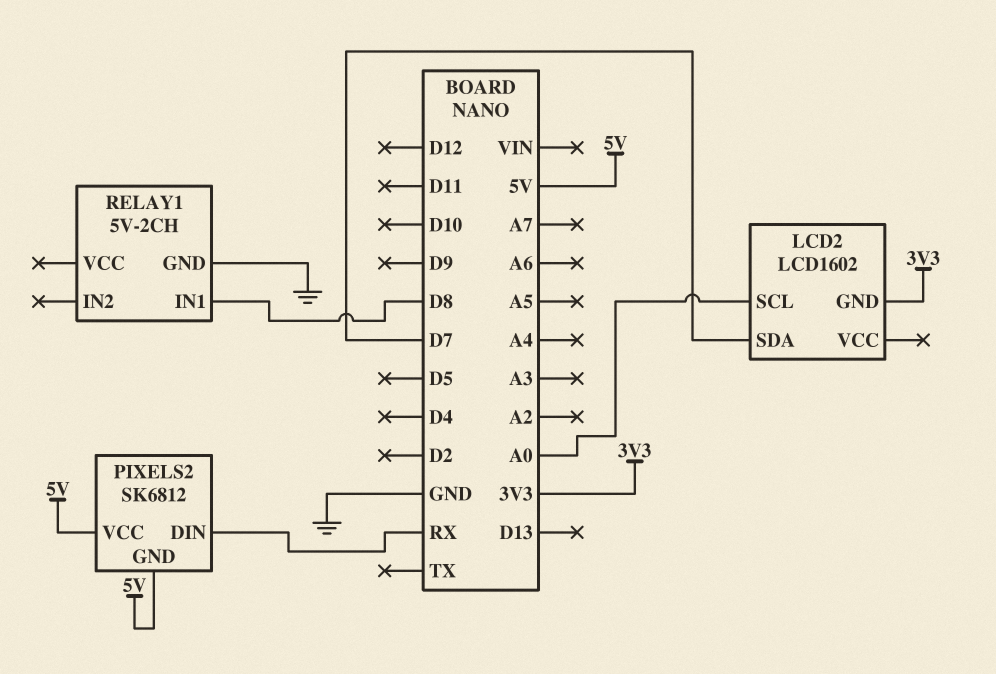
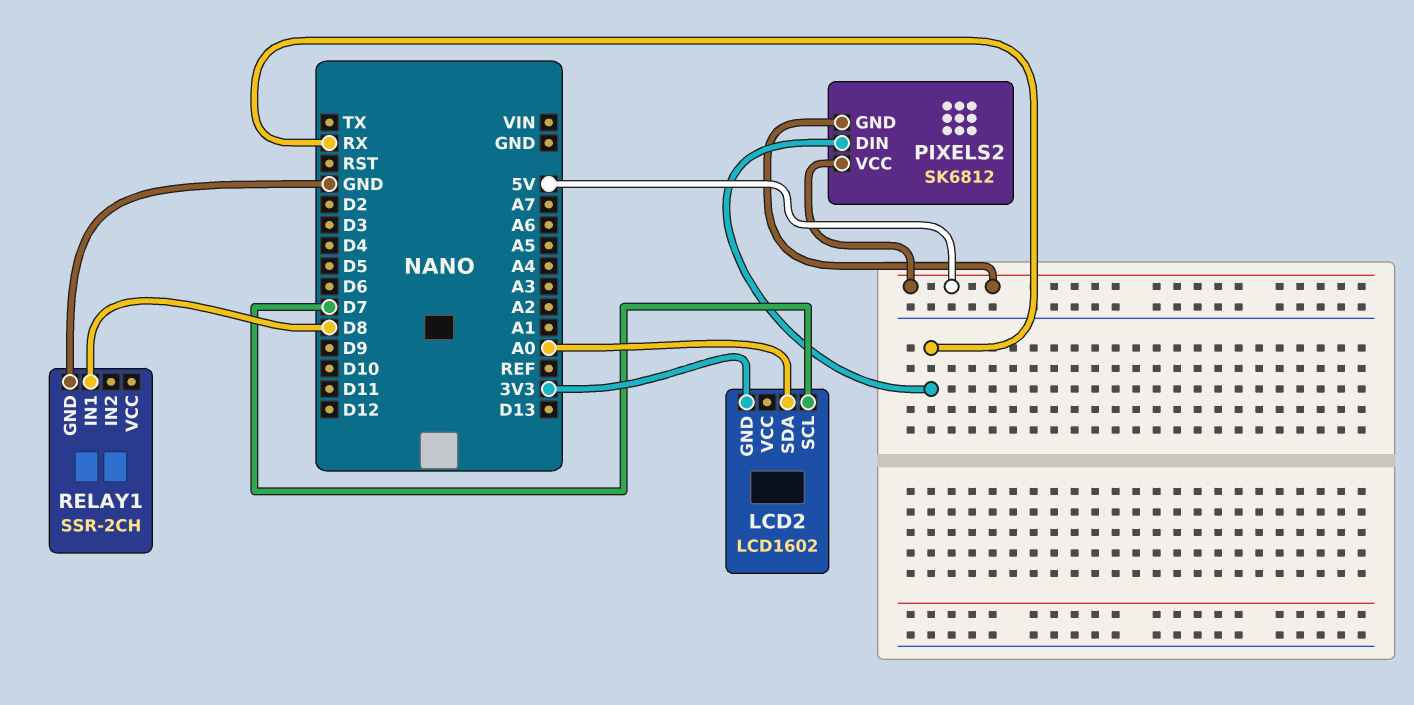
LCD2 pin SCL: A0 -> D7
LCD2 pin SDA: D7 -> A0
RELAY1: 5V-2CH -> SSR-2CH

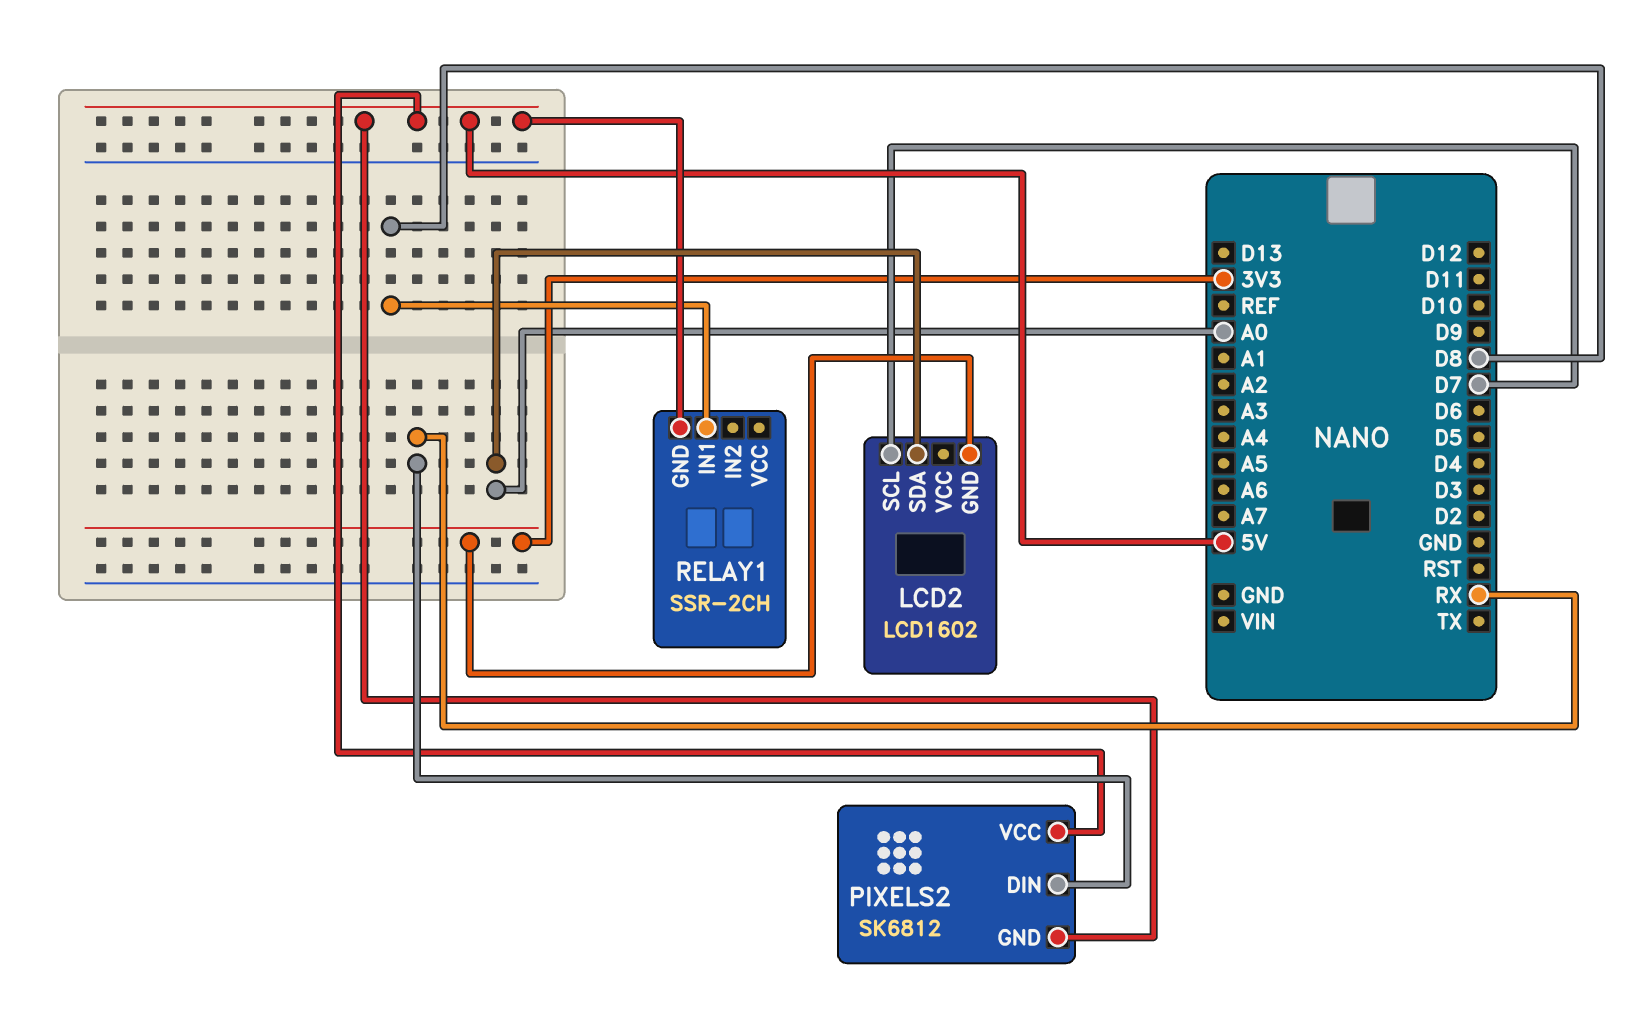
RELAY1 pin GND: GND -> 5V

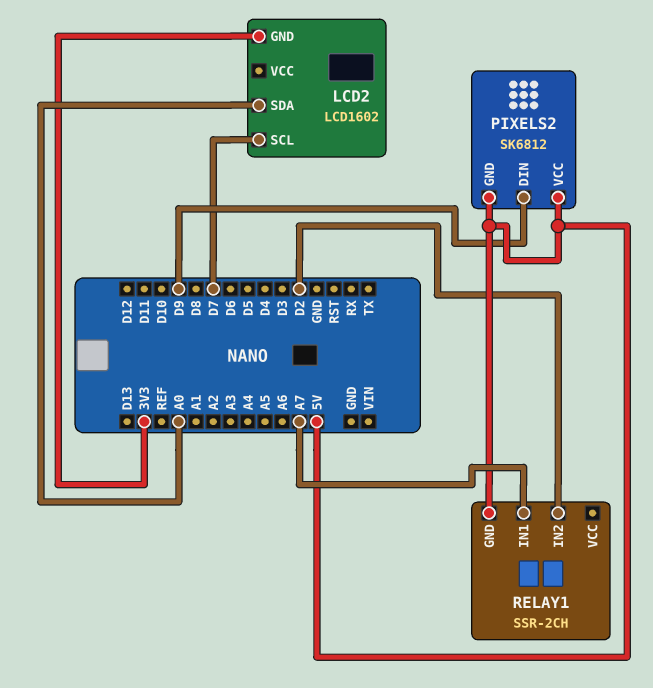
PIXELS2 pin DIN: RX -> D9
RELAY1 pin IN1: D8 -> A7
RELAY1 pin IN2: none -> D2

